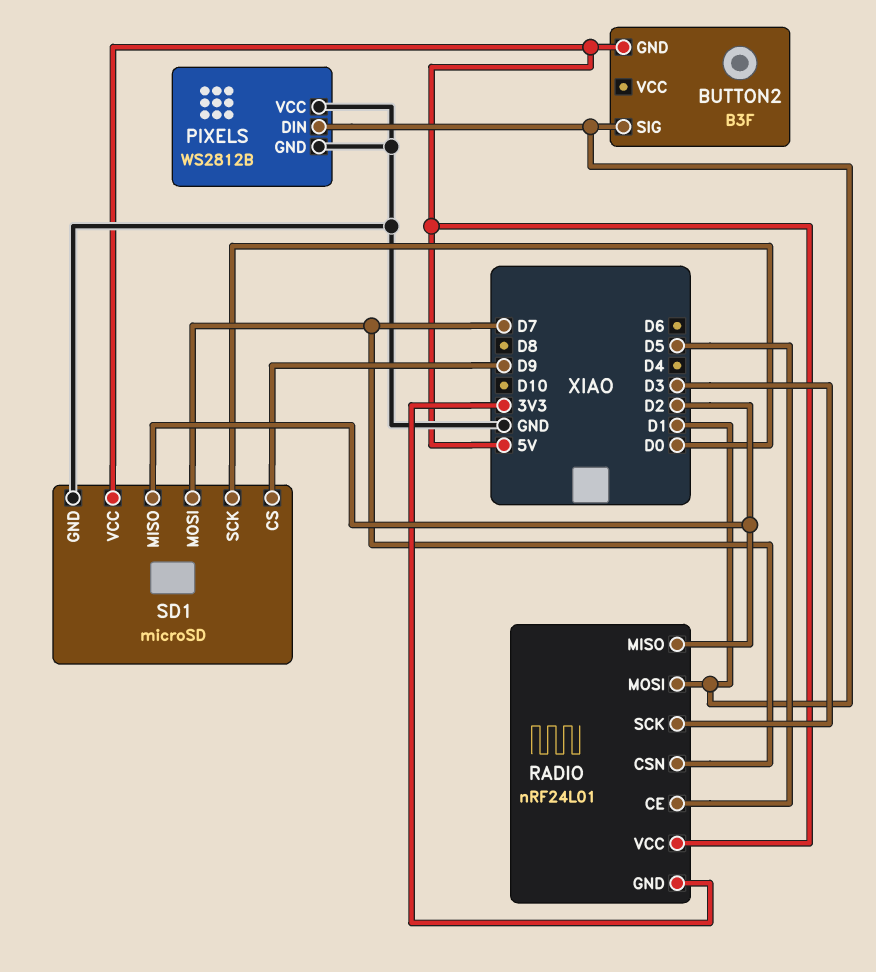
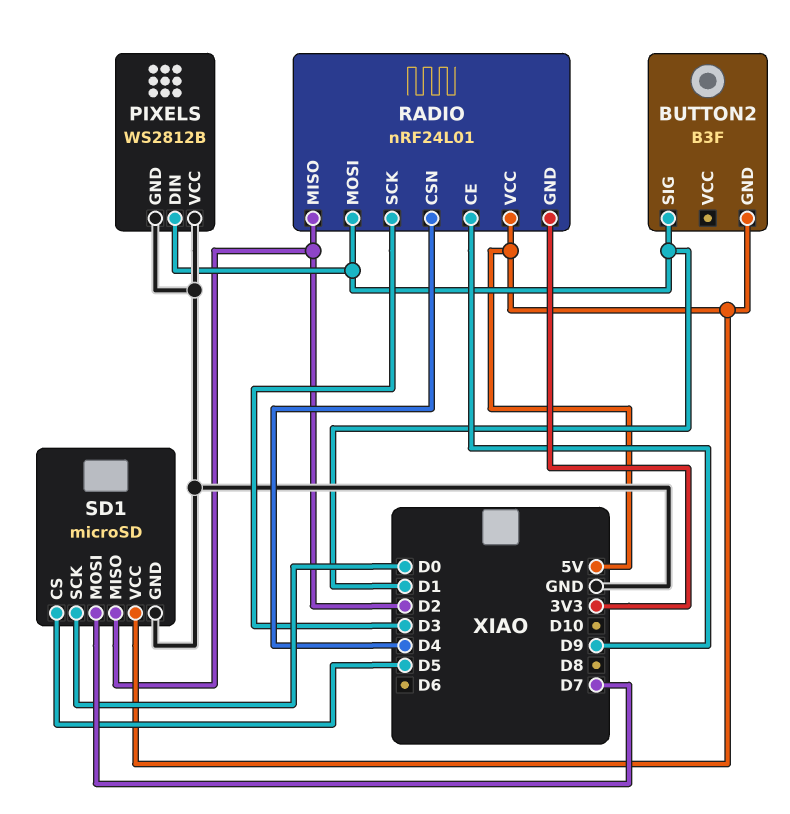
RADIO pin CE: D5 -> D9
RADIO pin CSN: D7 -> D4
SD1 pin CS: D9 -> D5

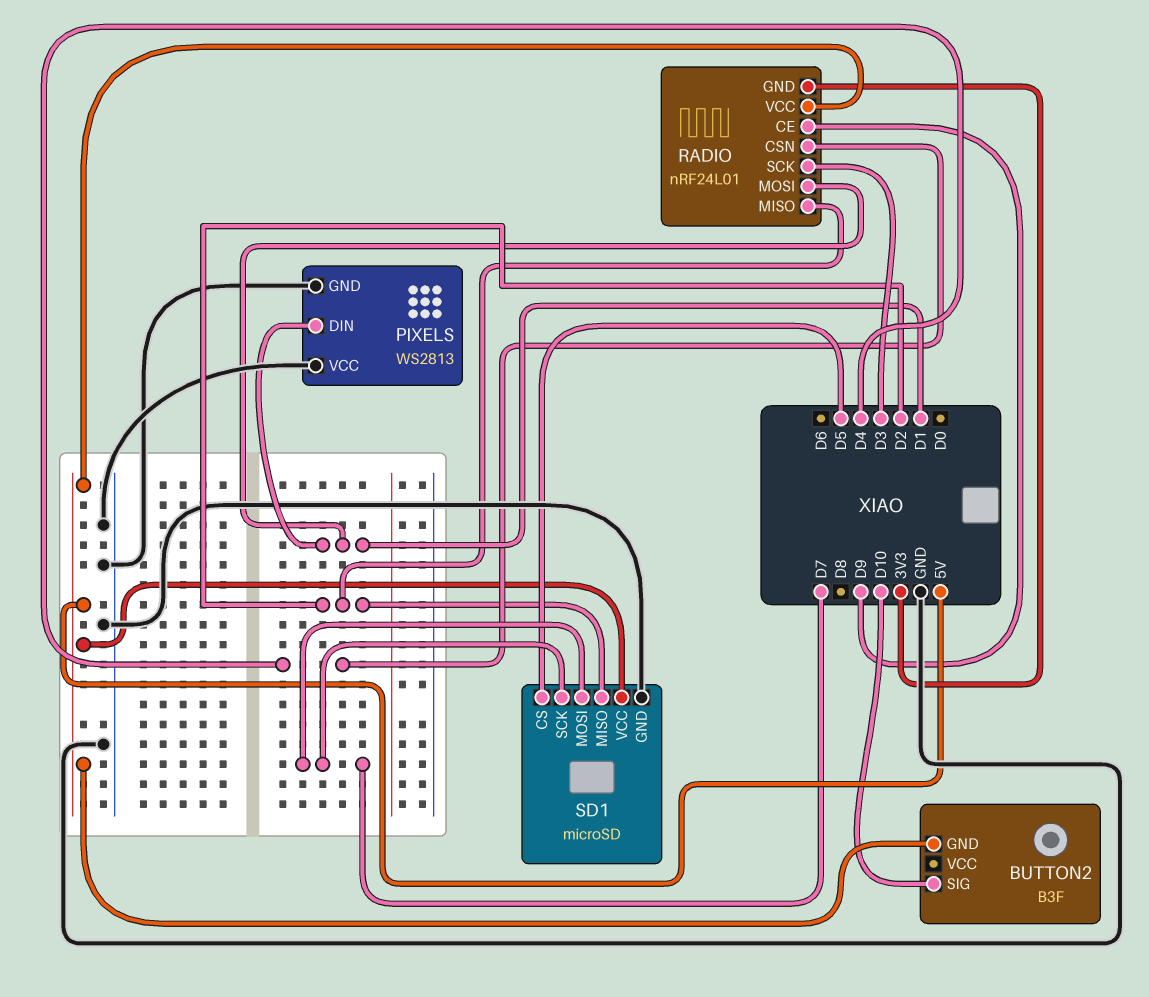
BUTTON2 pin SIG: D1 -> D10
PIXELS: WS2812B -> WS2813
SD1 pin SCK: D0 -> D7

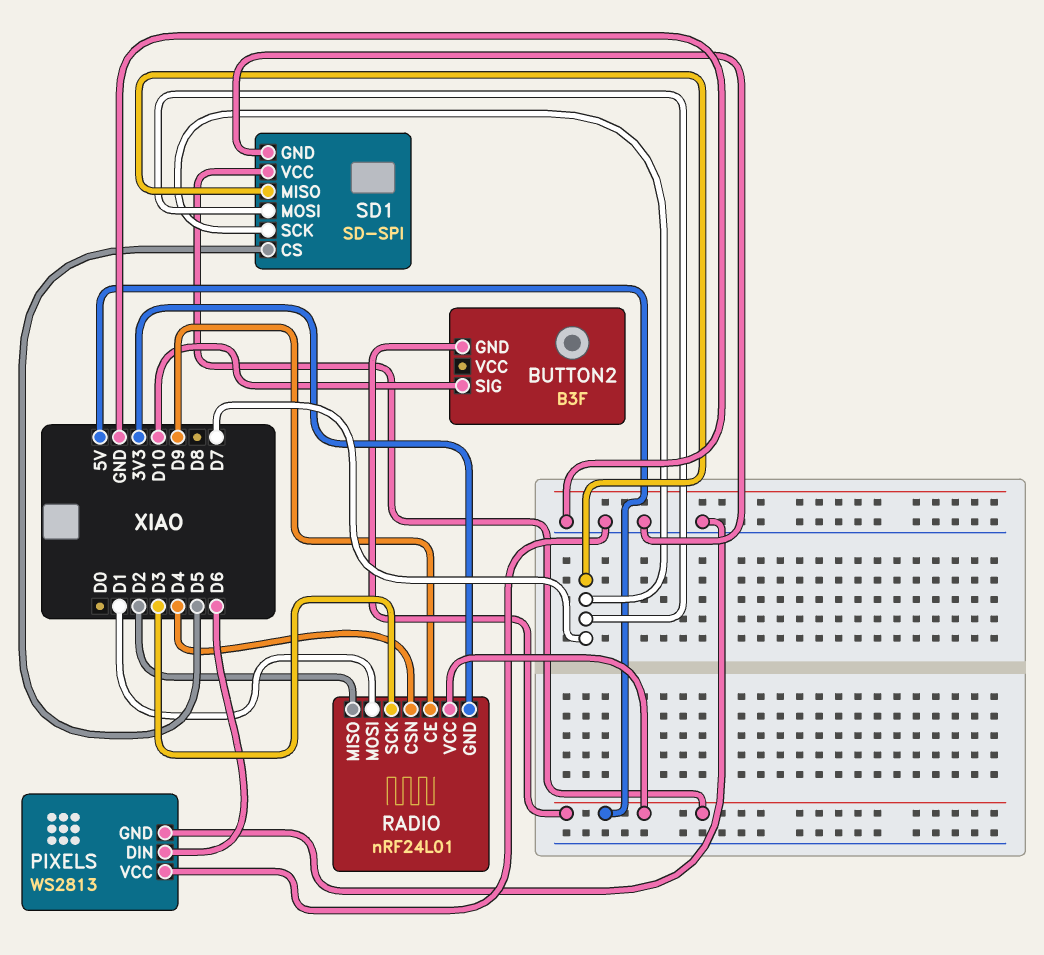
PIXELS pin DIN: D1 -> D6
SD1: microSD -> SD-SPI
SD1 pin MISO: D2 -> D7

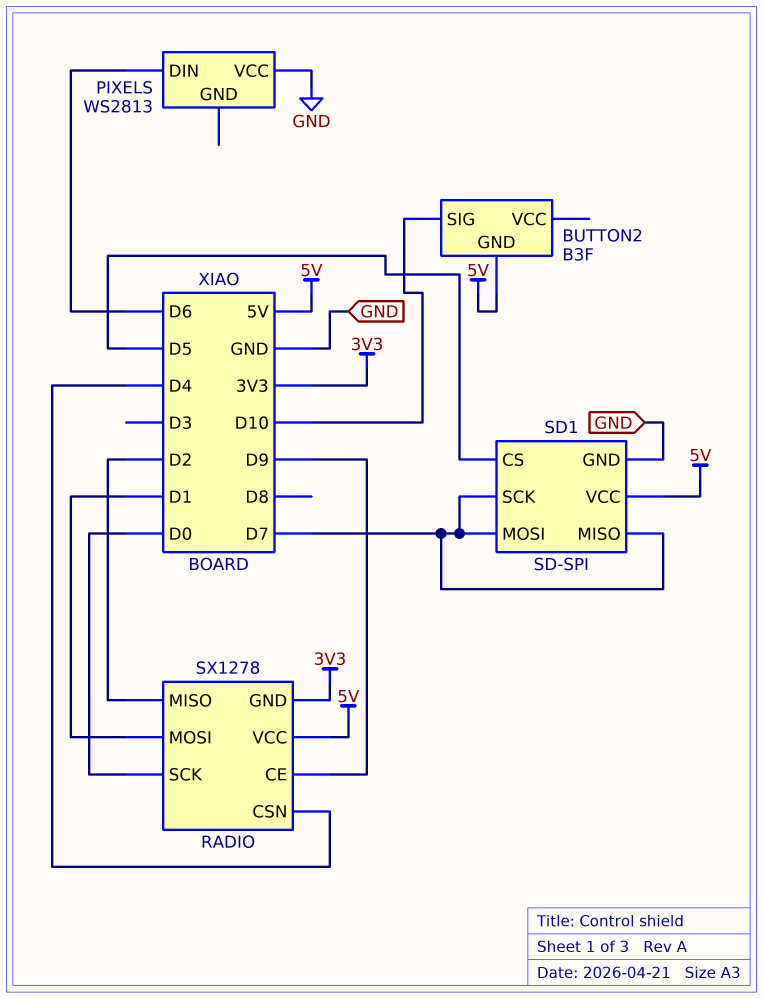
PIXELS pin GND: GND -> none
RADIO: nRF24L01 -> SX1278
RADIO pin SCK: D3 -> D0

